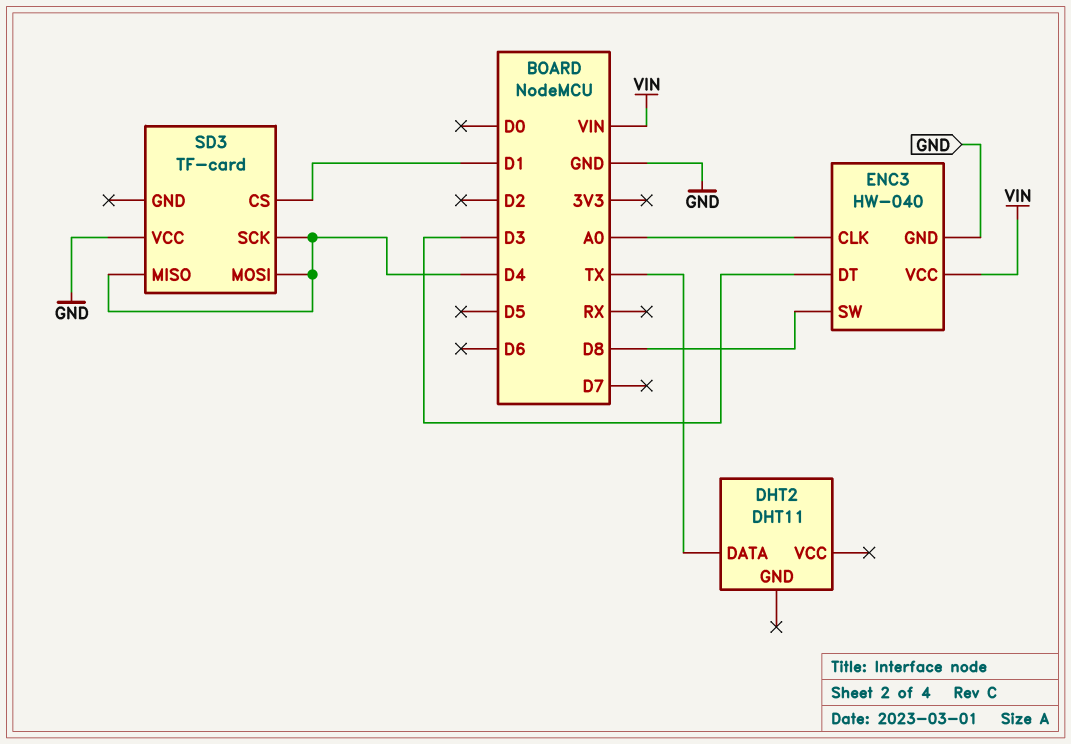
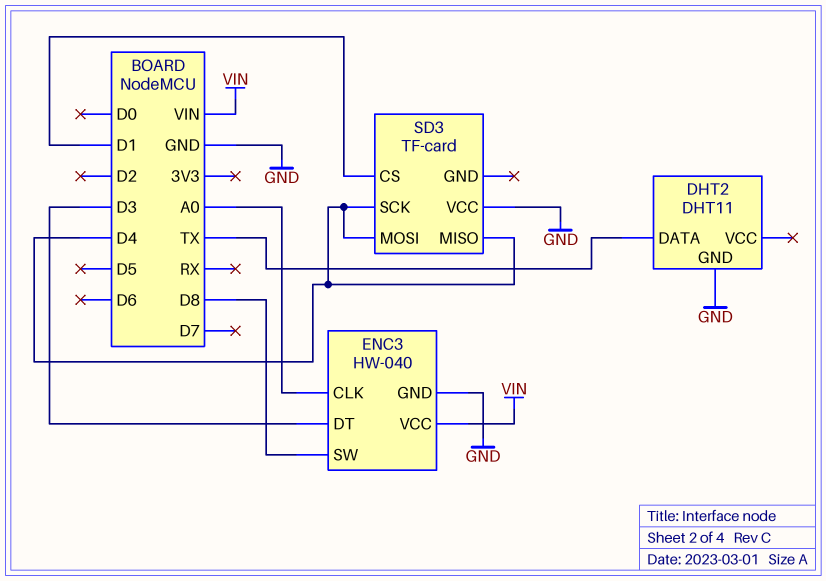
DHT2 pin GND: none -> GND

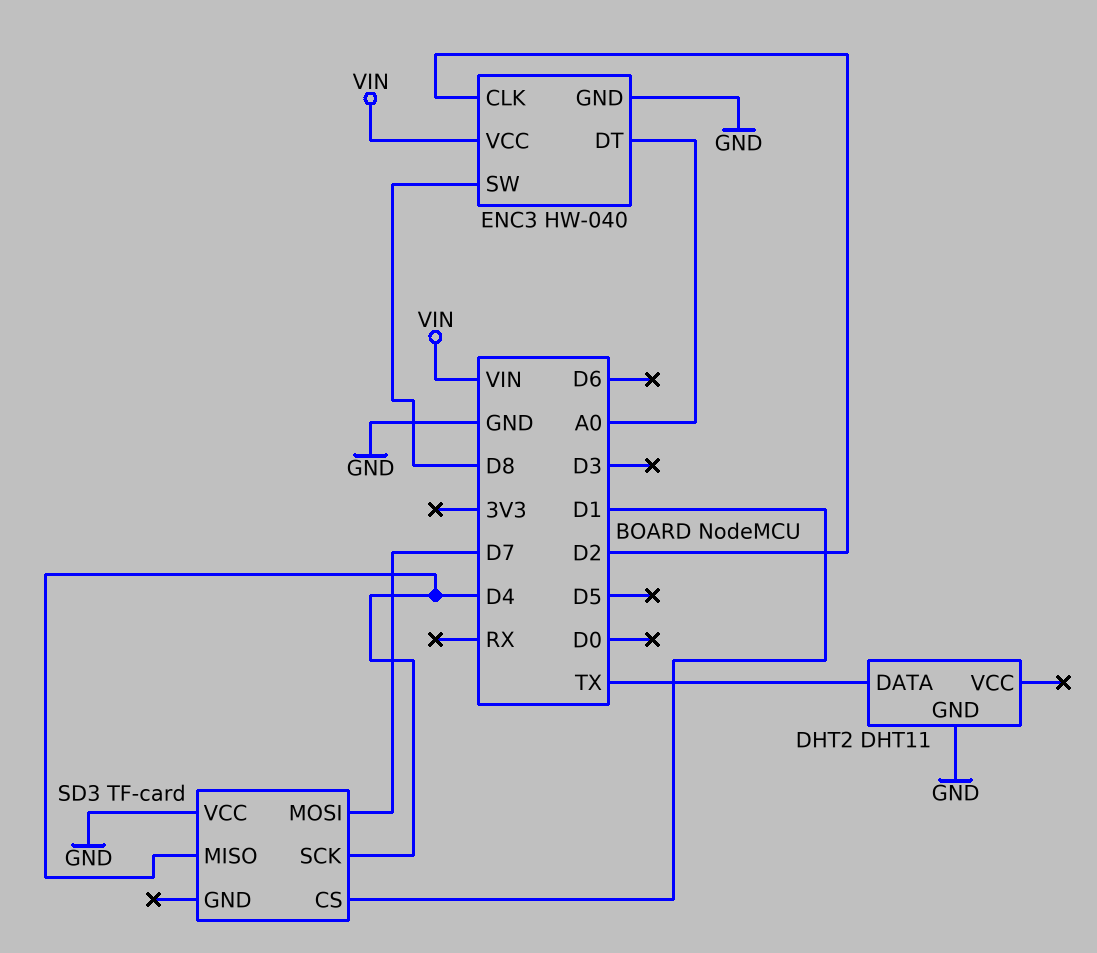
ENC3 pin CLK: A0 -> D2
ENC3 pin DT: D3 -> A0
SD3 pin MOSI: D4 -> D7

